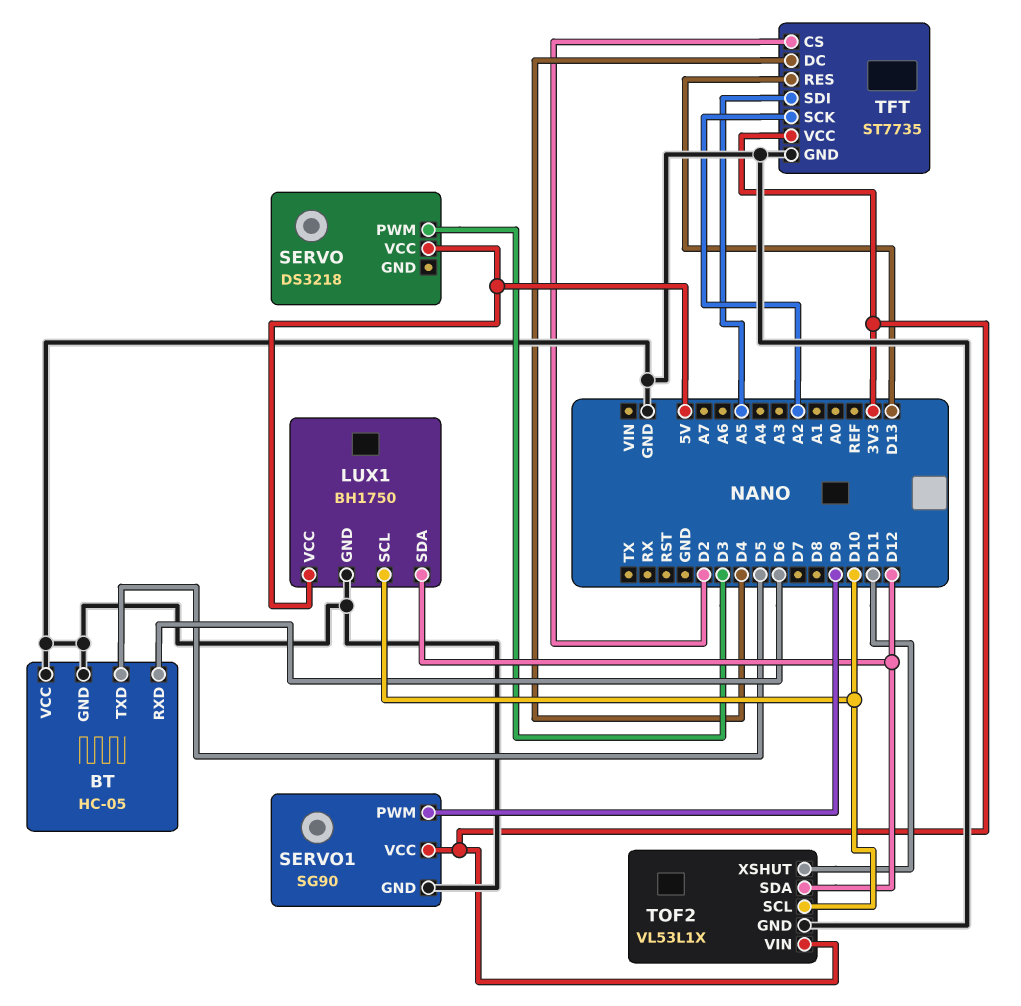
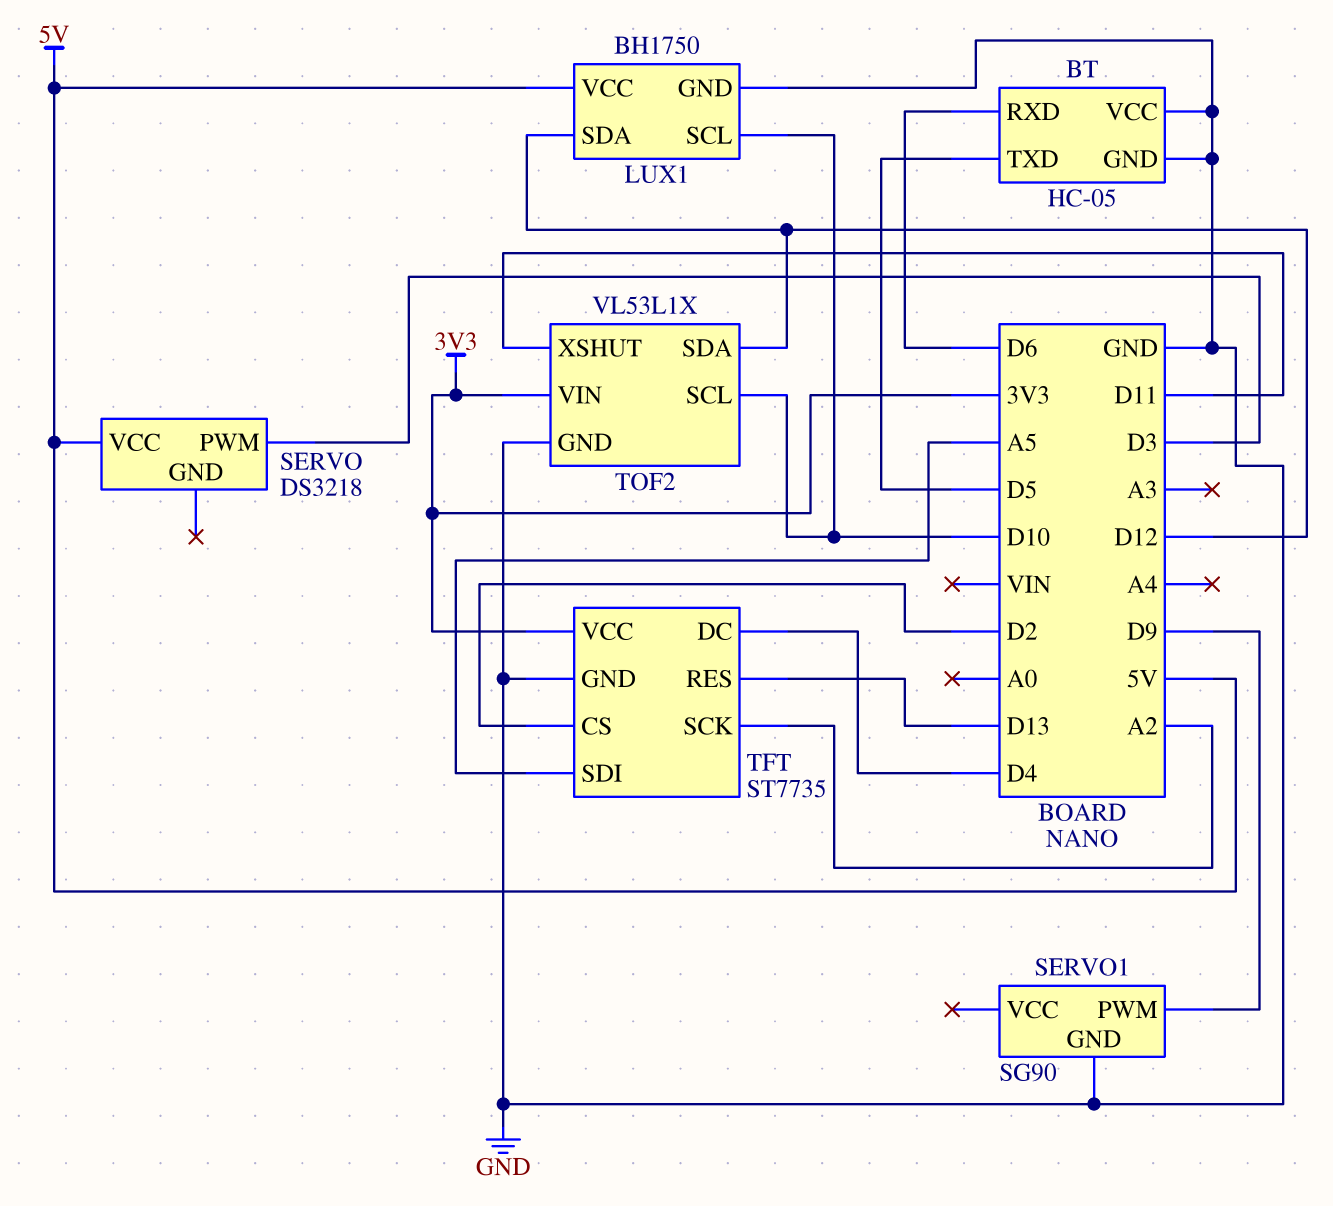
SERVO1 pin VCC: 3V3 -> none

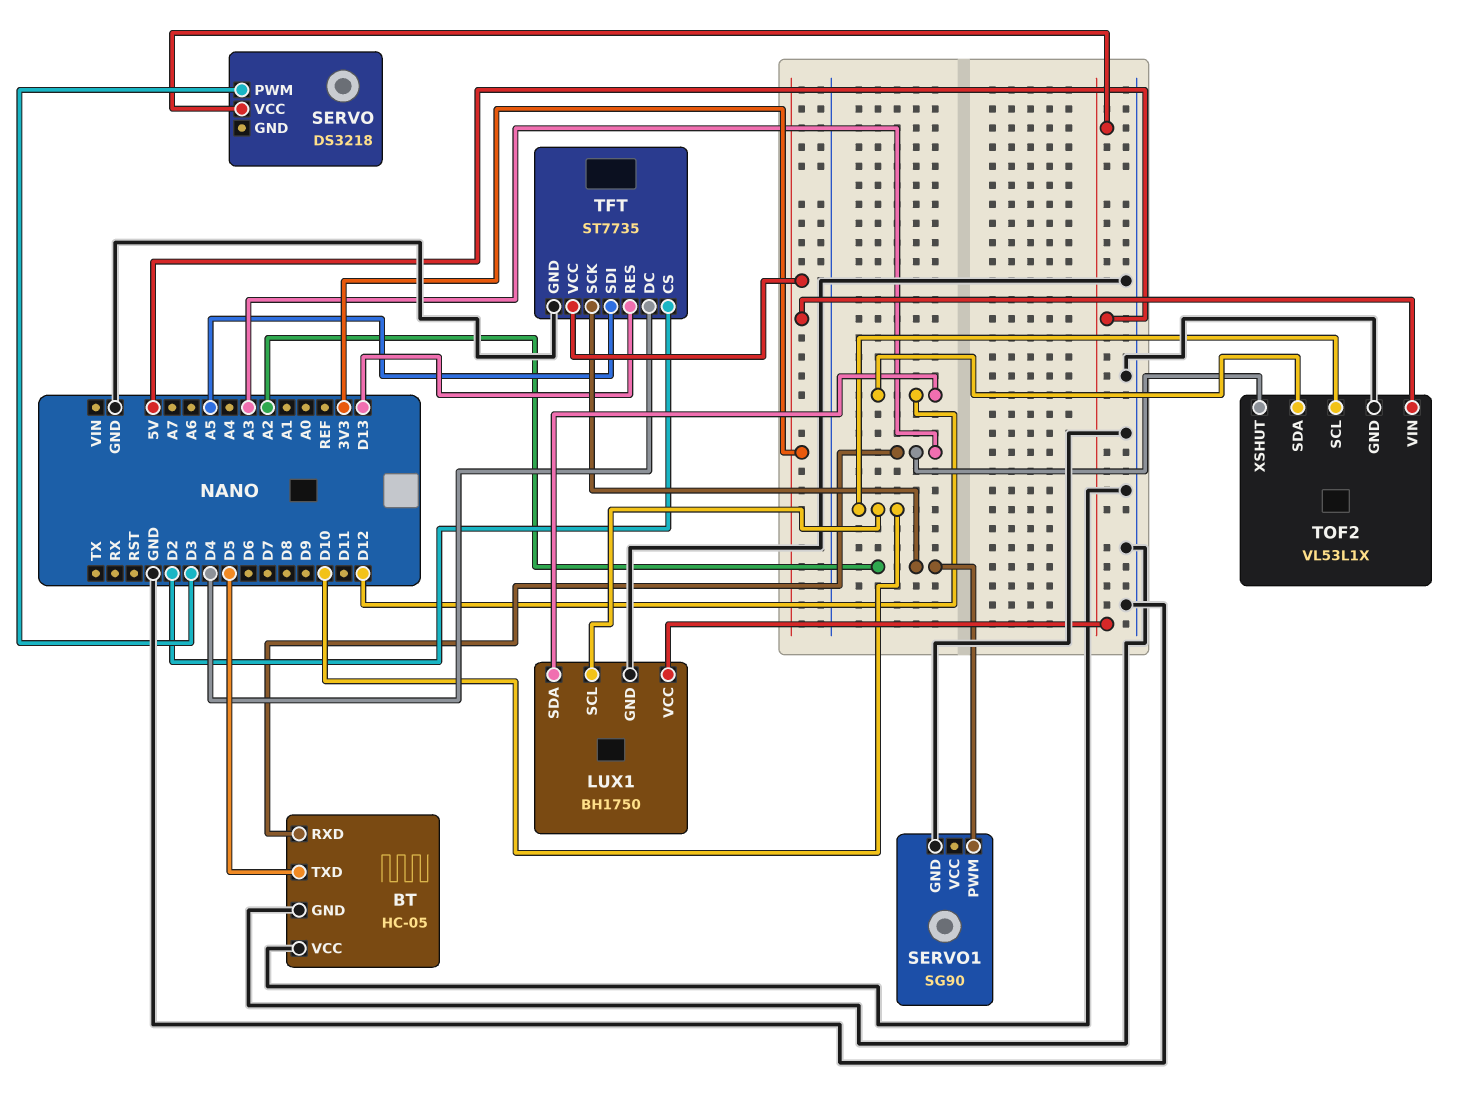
BT pin RXD: D6 -> A3
SERVO1 pin PWM: D9 -> A2
TOF2 pin XSHUT: D11 -> A3

